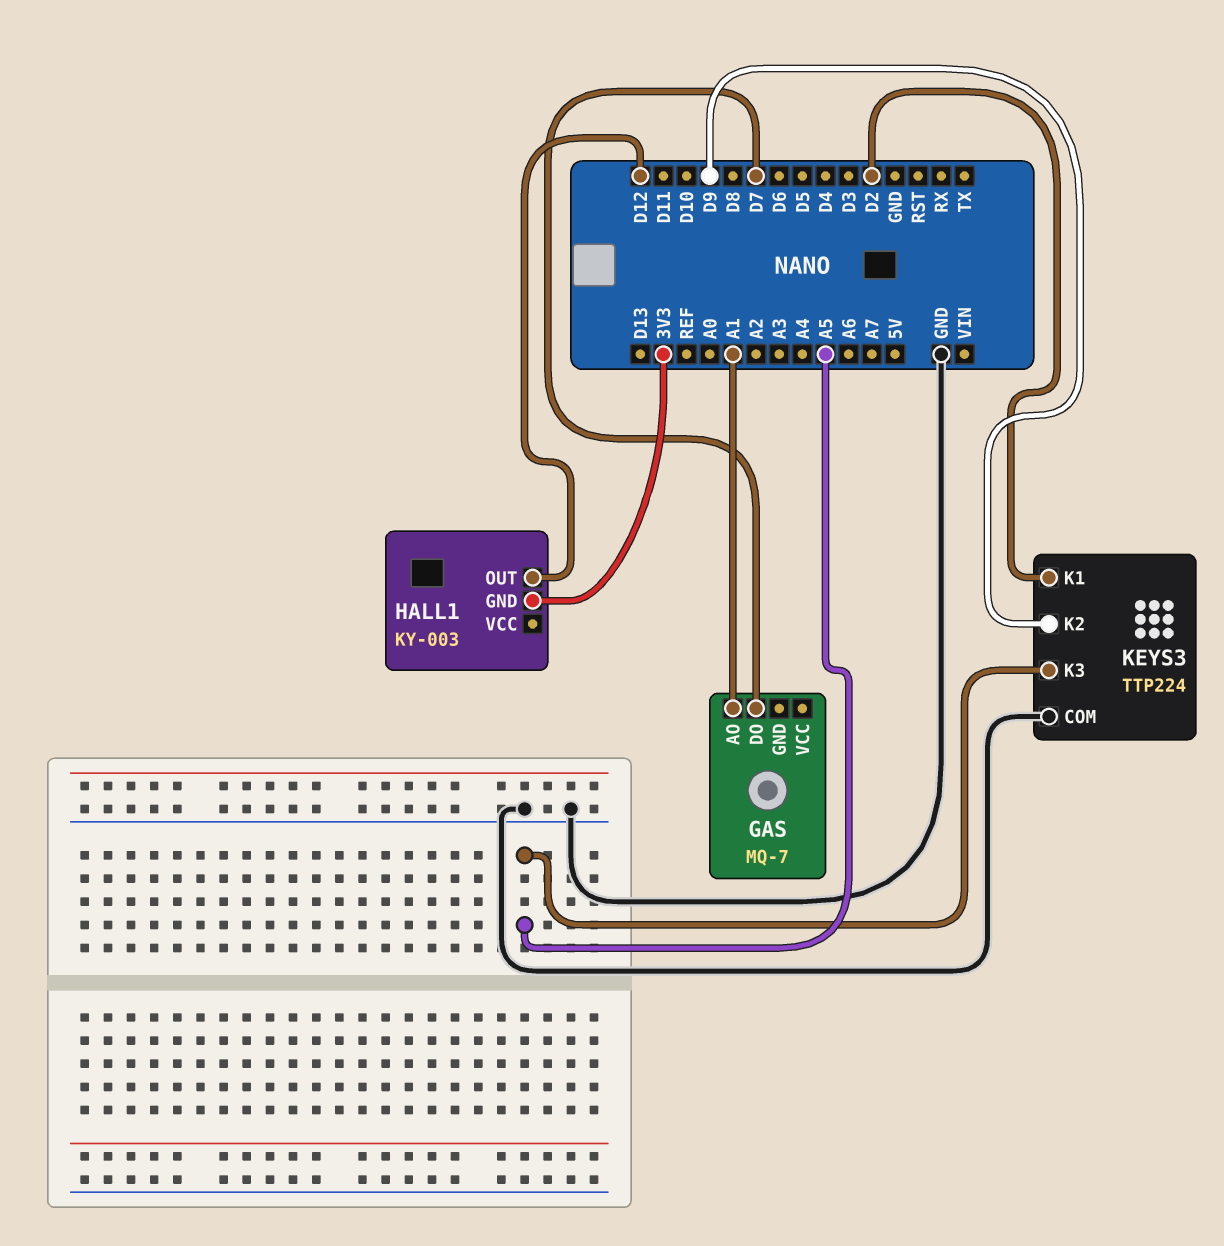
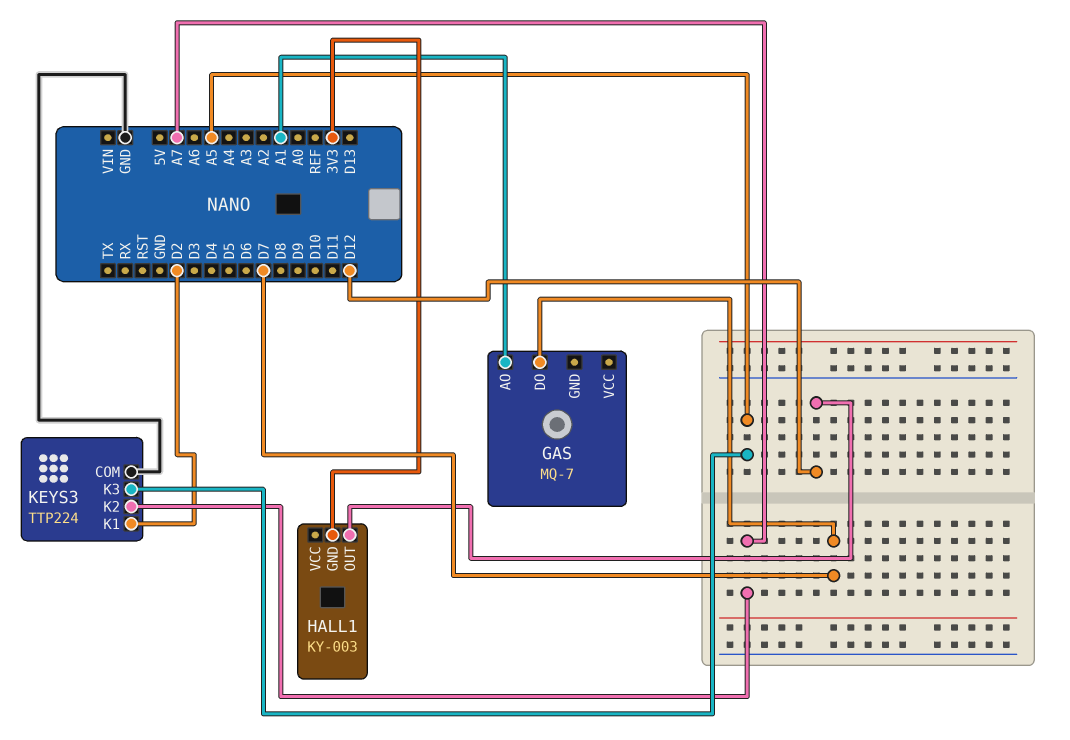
KEYS3 pin K2: D9 -> A7

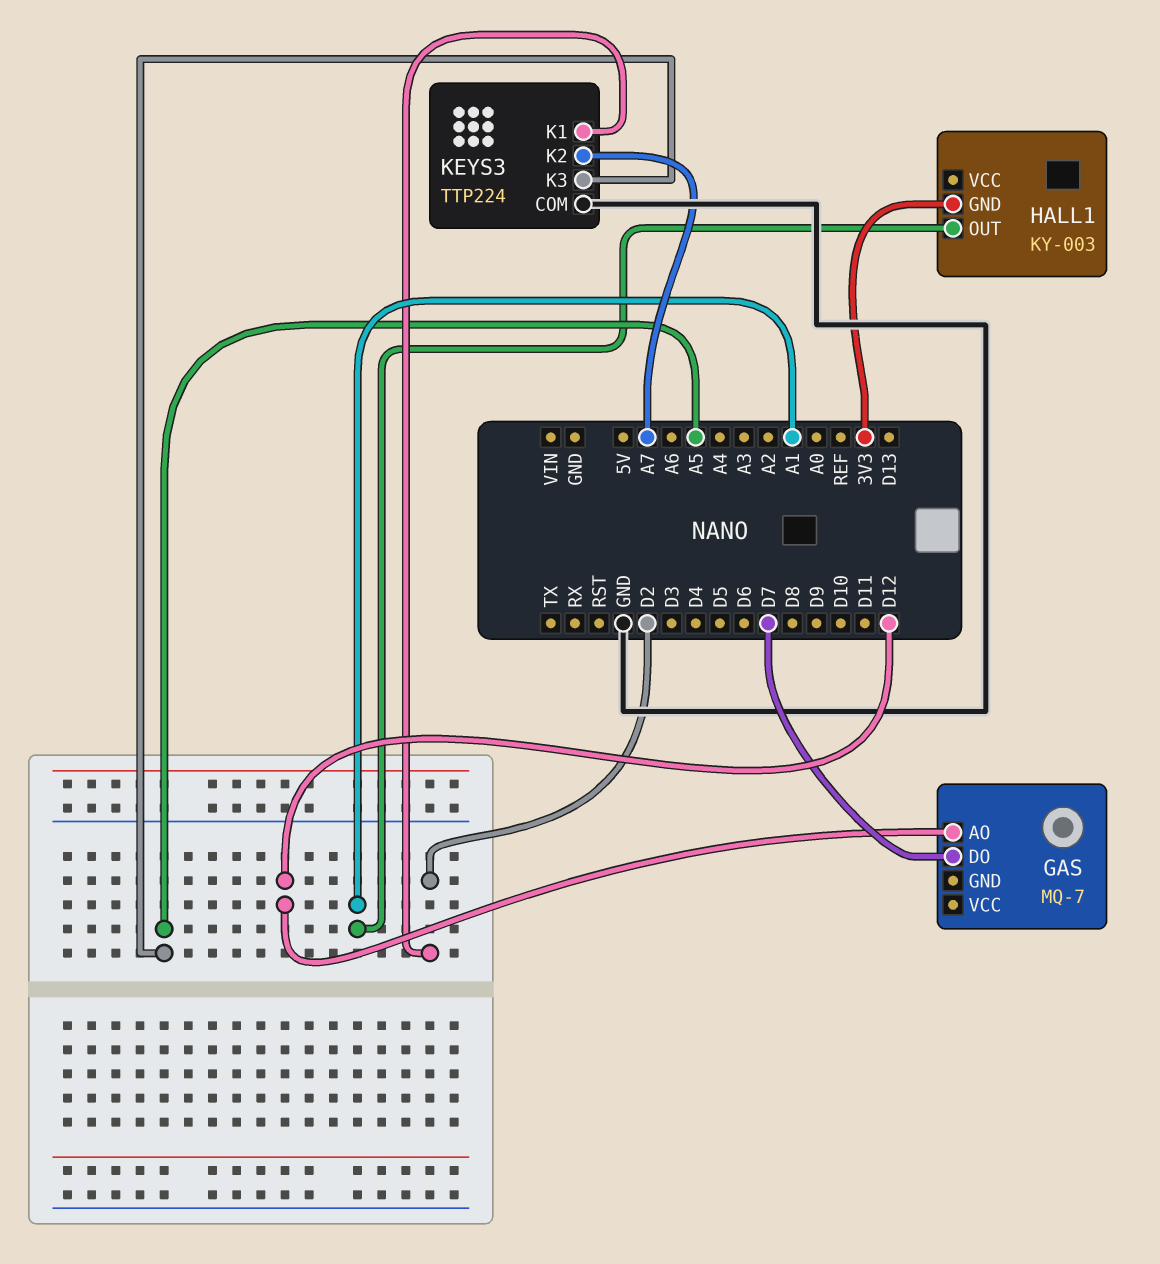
GAS pin AO: A1 -> D12
HALL1 pin OUT: D12 -> A1

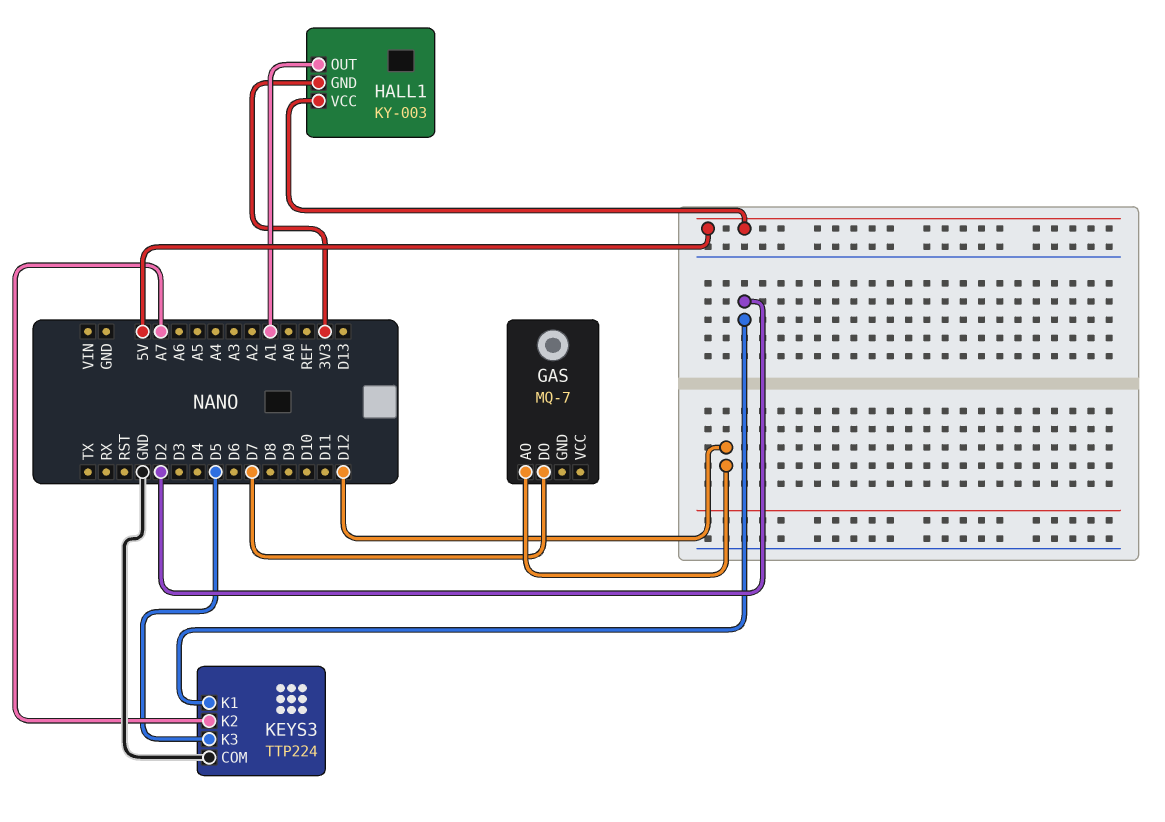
HALL1 pin VCC: none -> 5V
KEYS3 pin K3: A5 -> D5

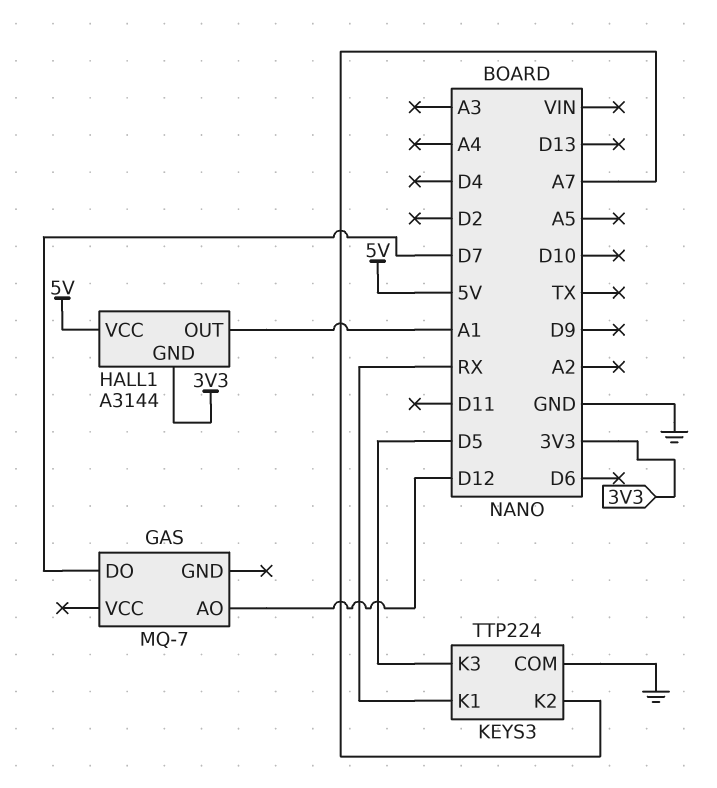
HALL1: KY-003 -> A3144
KEYS3 pin K1: D2 -> RX

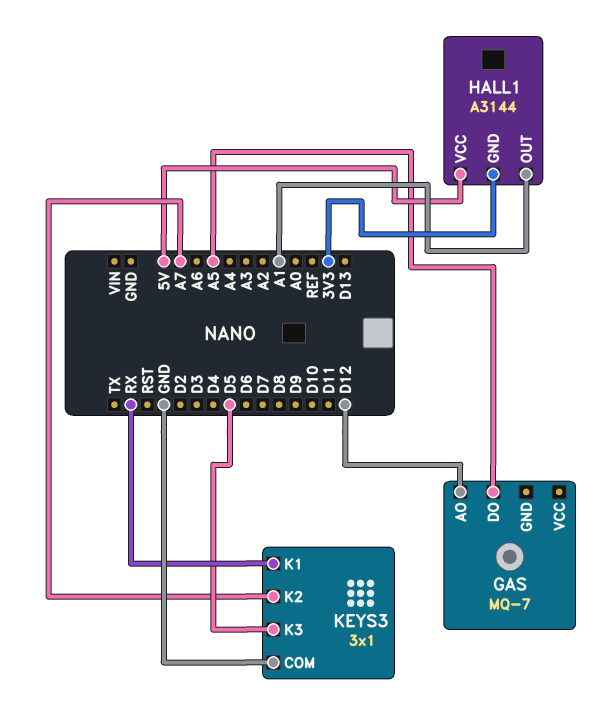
GAS pin DO: D7 -> A5
KEYS3: TTP224 -> 3x1

